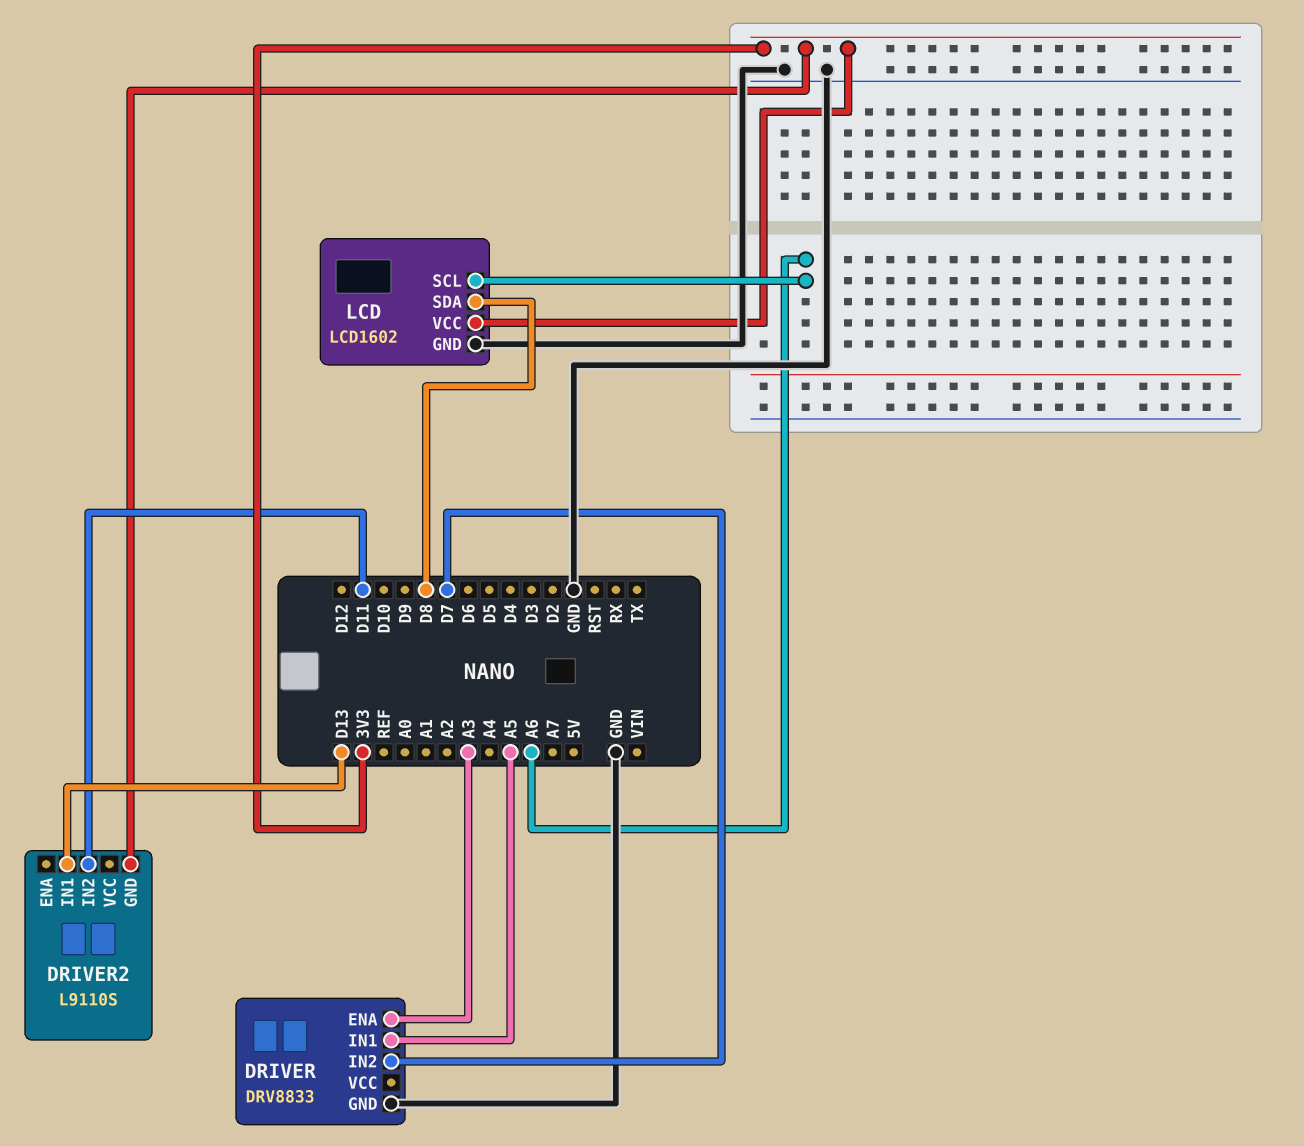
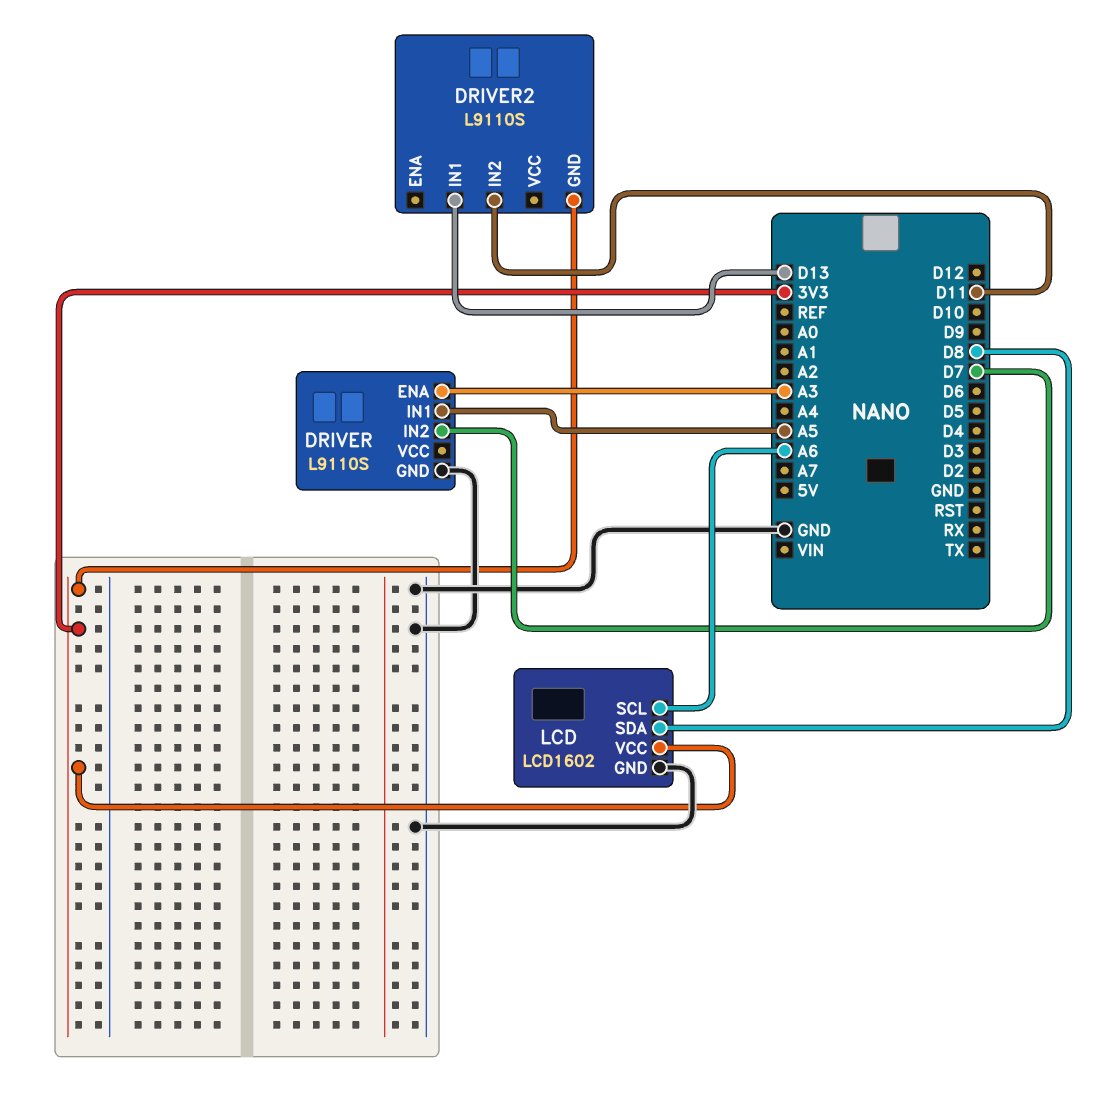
DRIVER: DRV8833 -> L9110S

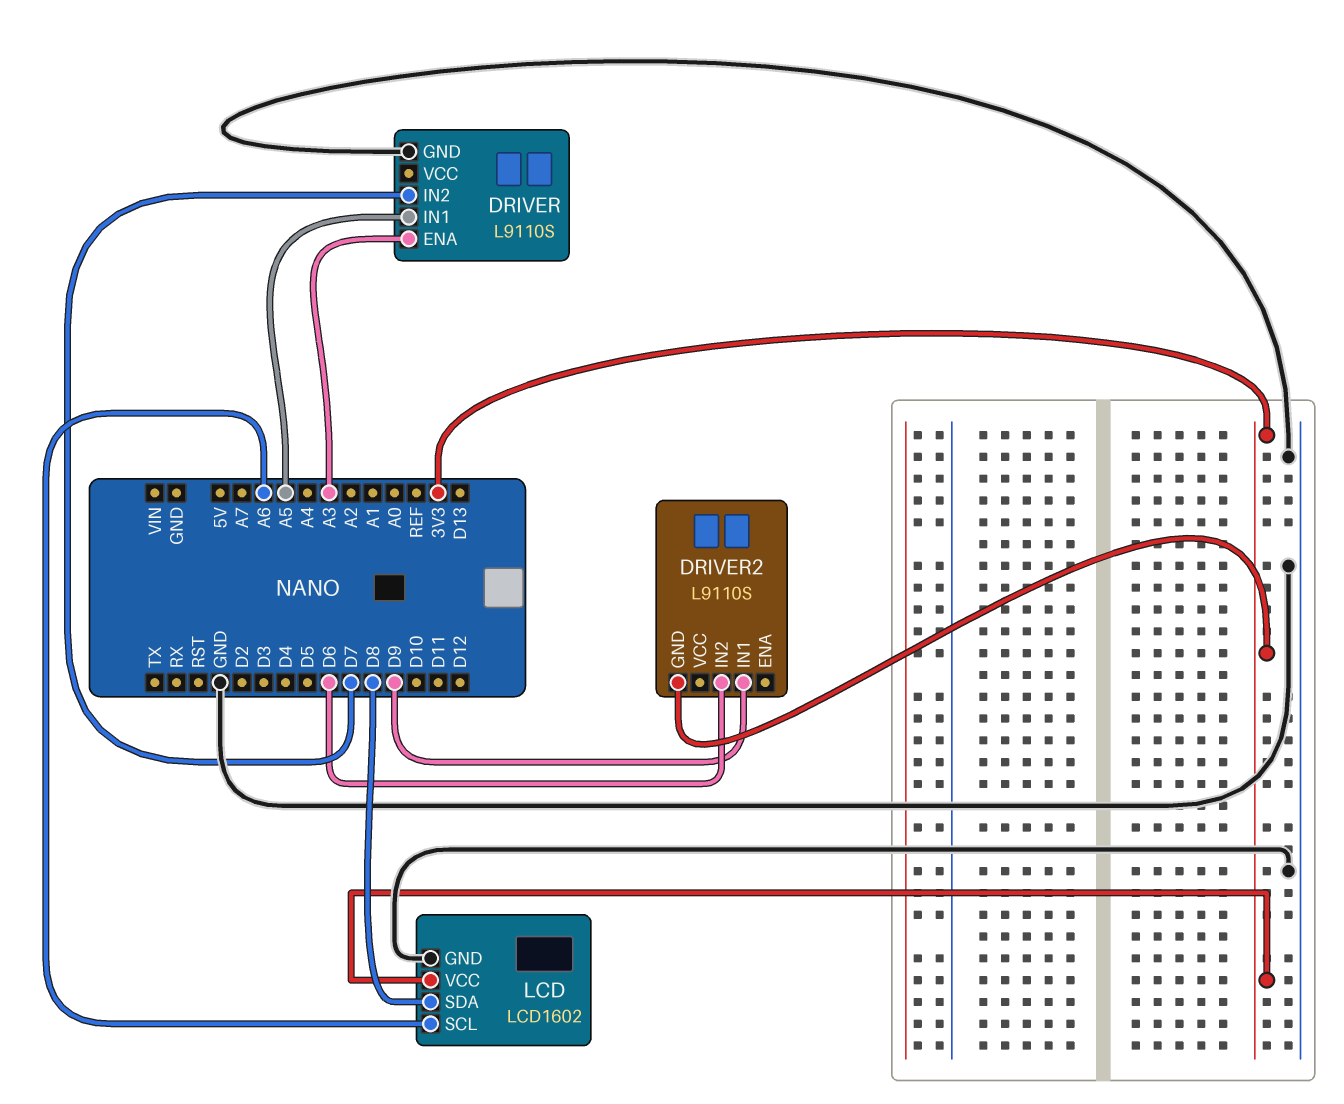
DRIVER2 pin IN1: D13 -> D9
DRIVER2 pin IN2: D11 -> D6

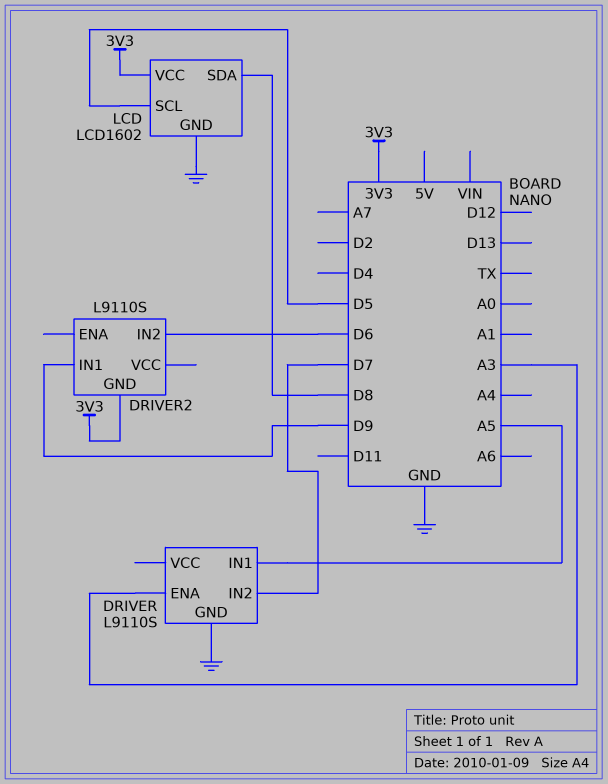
LCD pin SCL: A6 -> D5

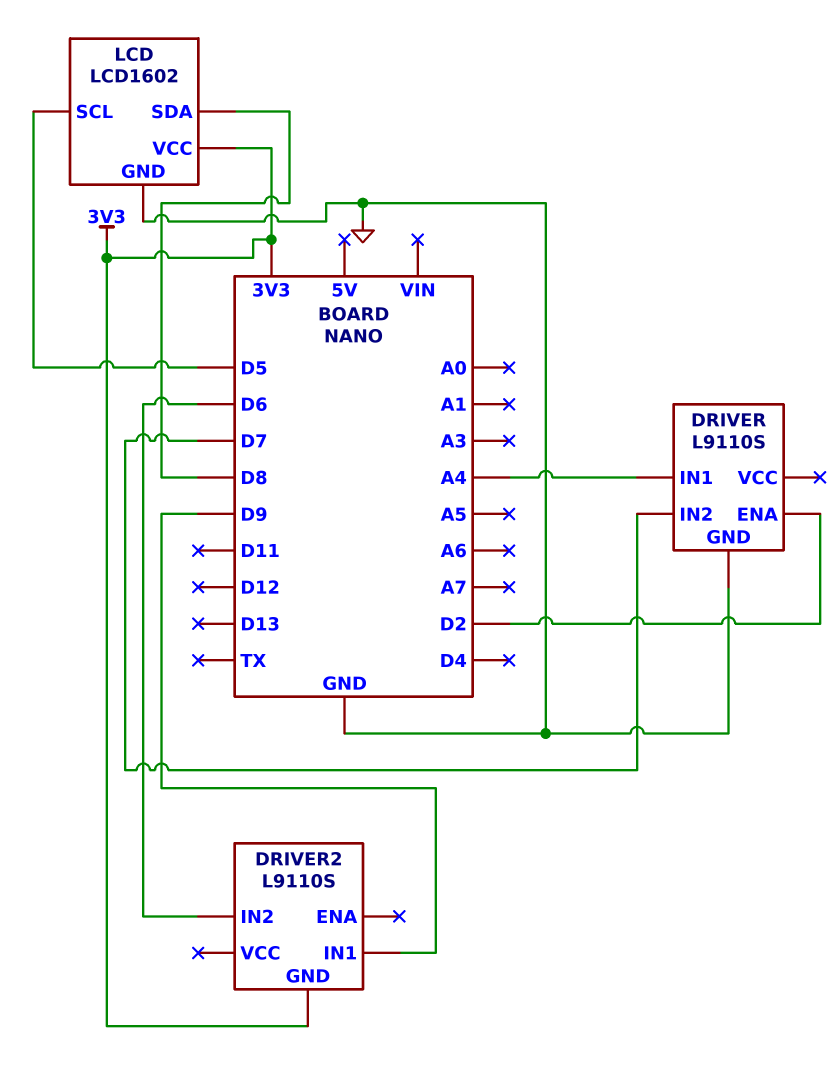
DRIVER pin ENA: A3 -> D2
DRIVER pin IN1: A5 -> A4

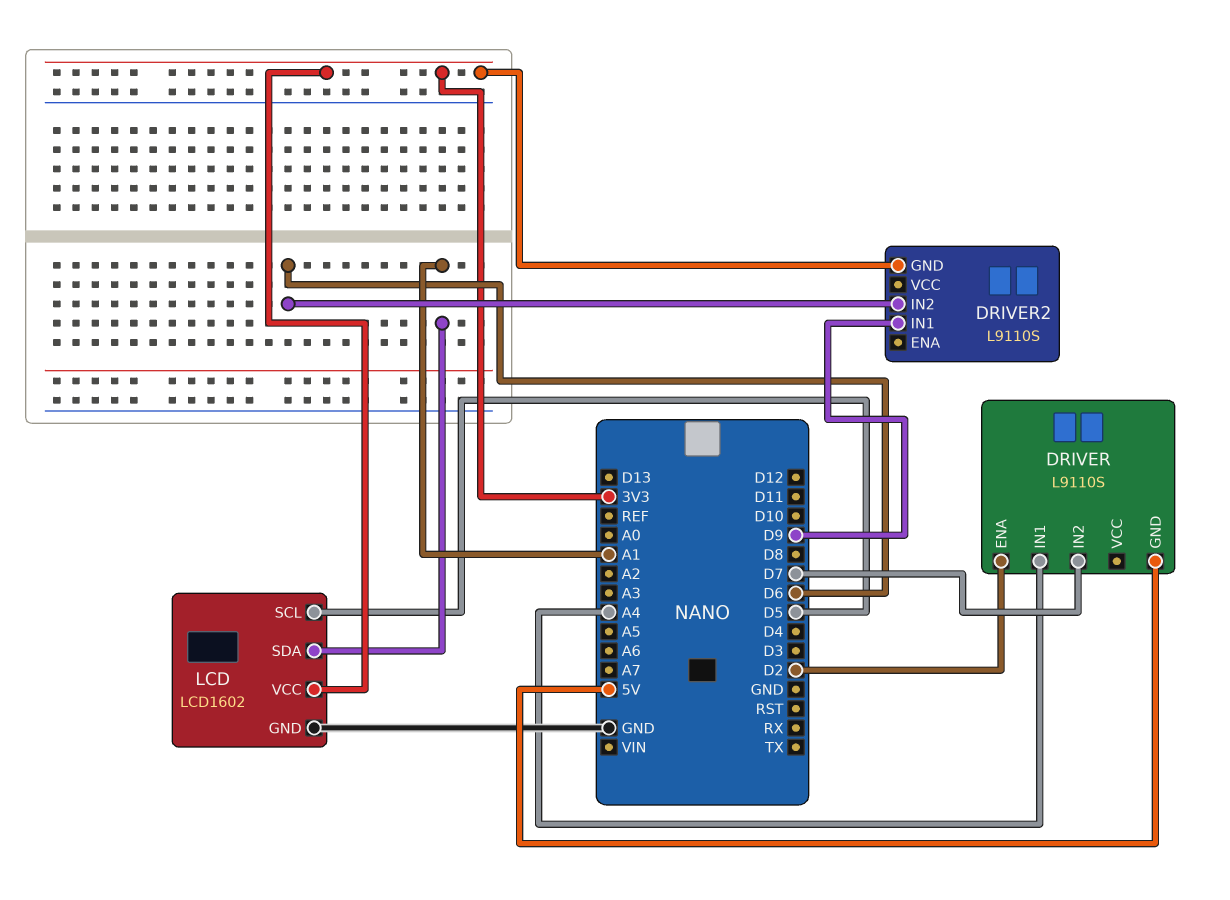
DRIVER pin GND: GND -> 5V
LCD pin SDA: D8 -> A1

